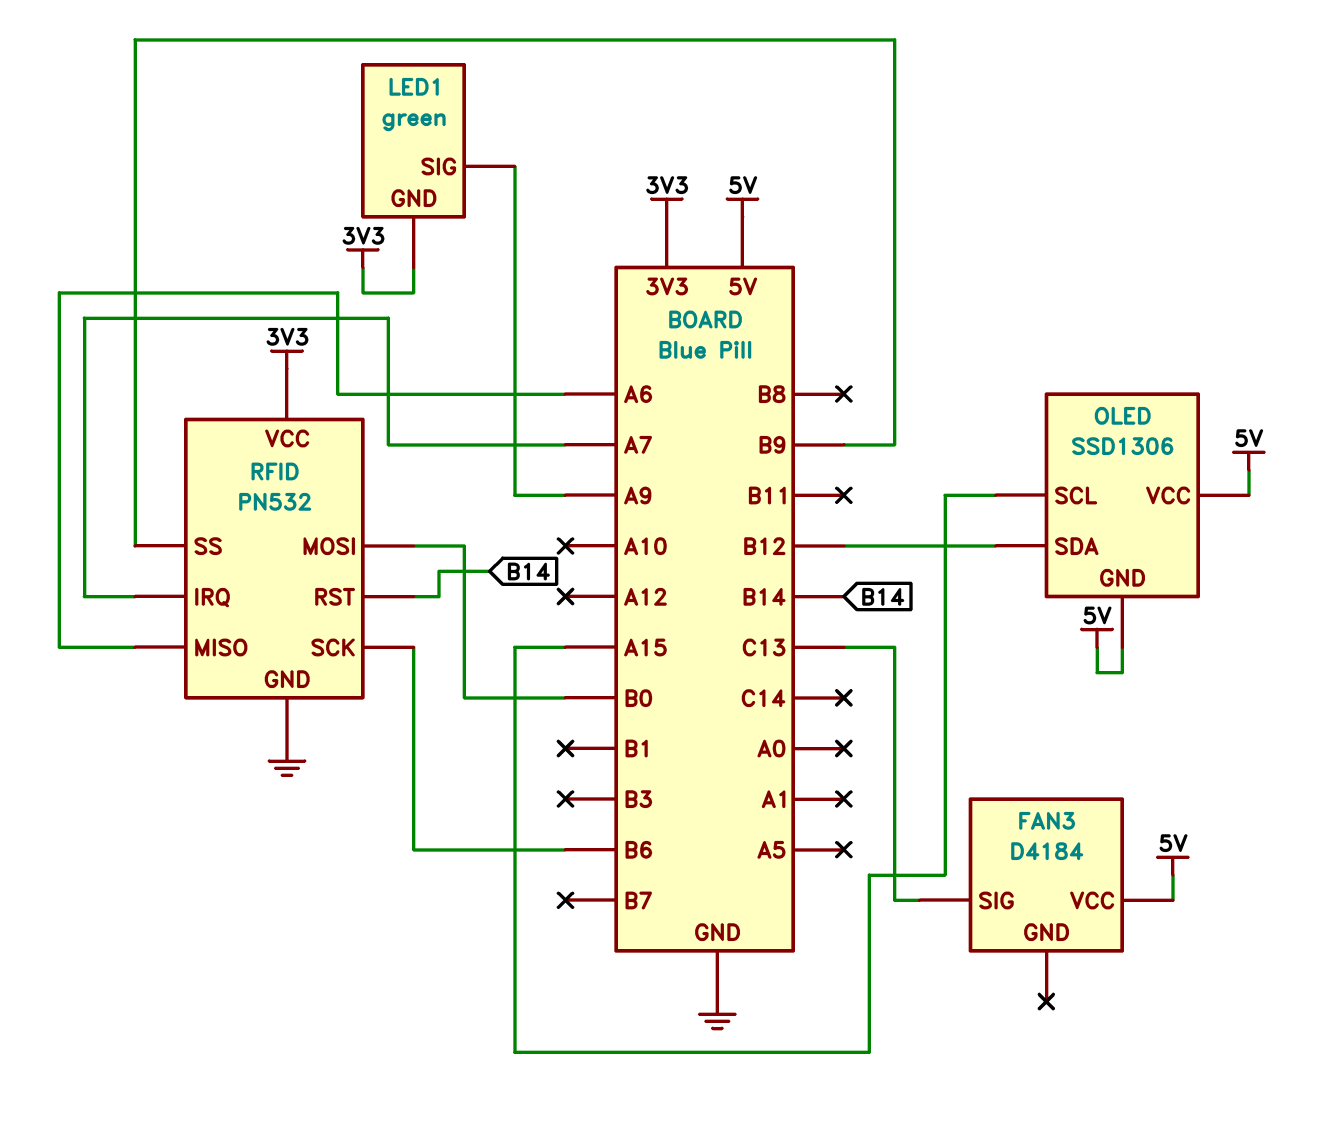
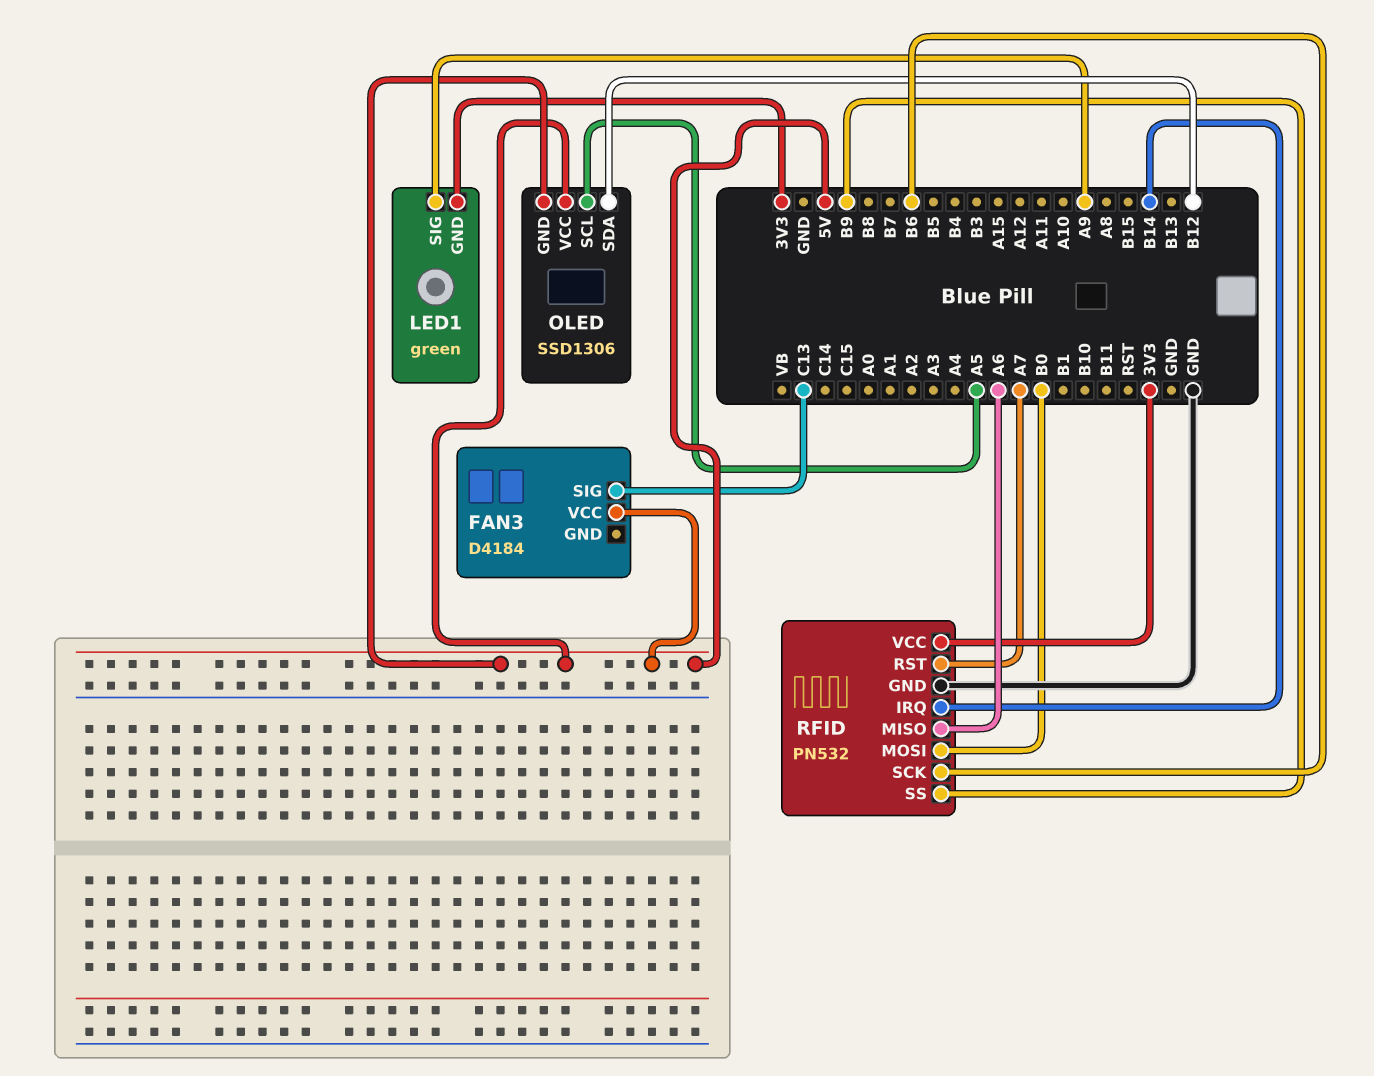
OLED pin SCL: A15 -> A5
RFID pin IRQ: A7 -> B14
RFID pin RST: B14 -> A7

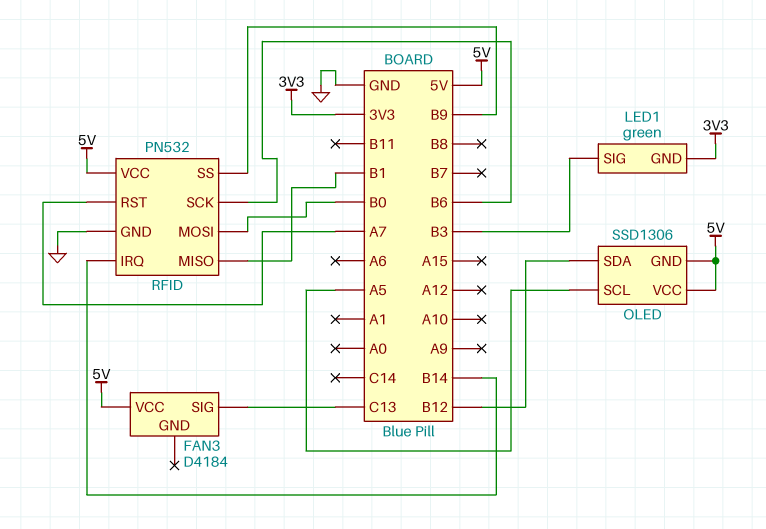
LED1 pin SIG: A9 -> B3
RFID pin MISO: A6 -> B1
RFID pin VCC: 3V3 -> 5V

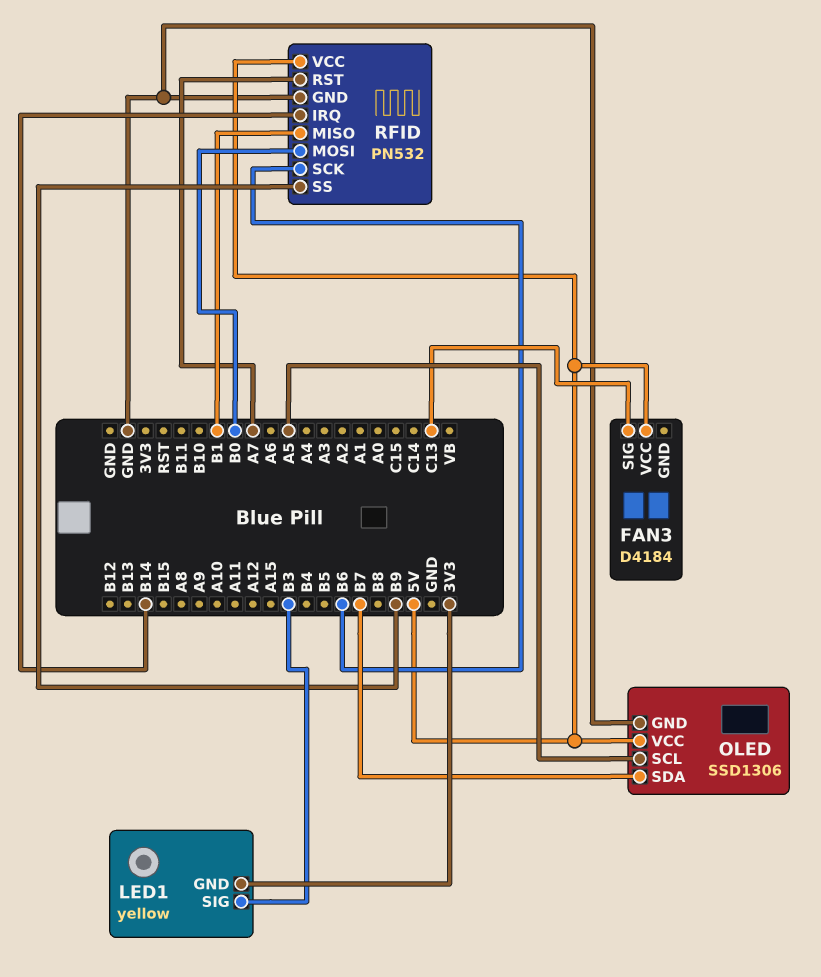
LED1: green -> yellow
OLED pin GND: 5V -> GND
OLED pin SDA: B12 -> B7

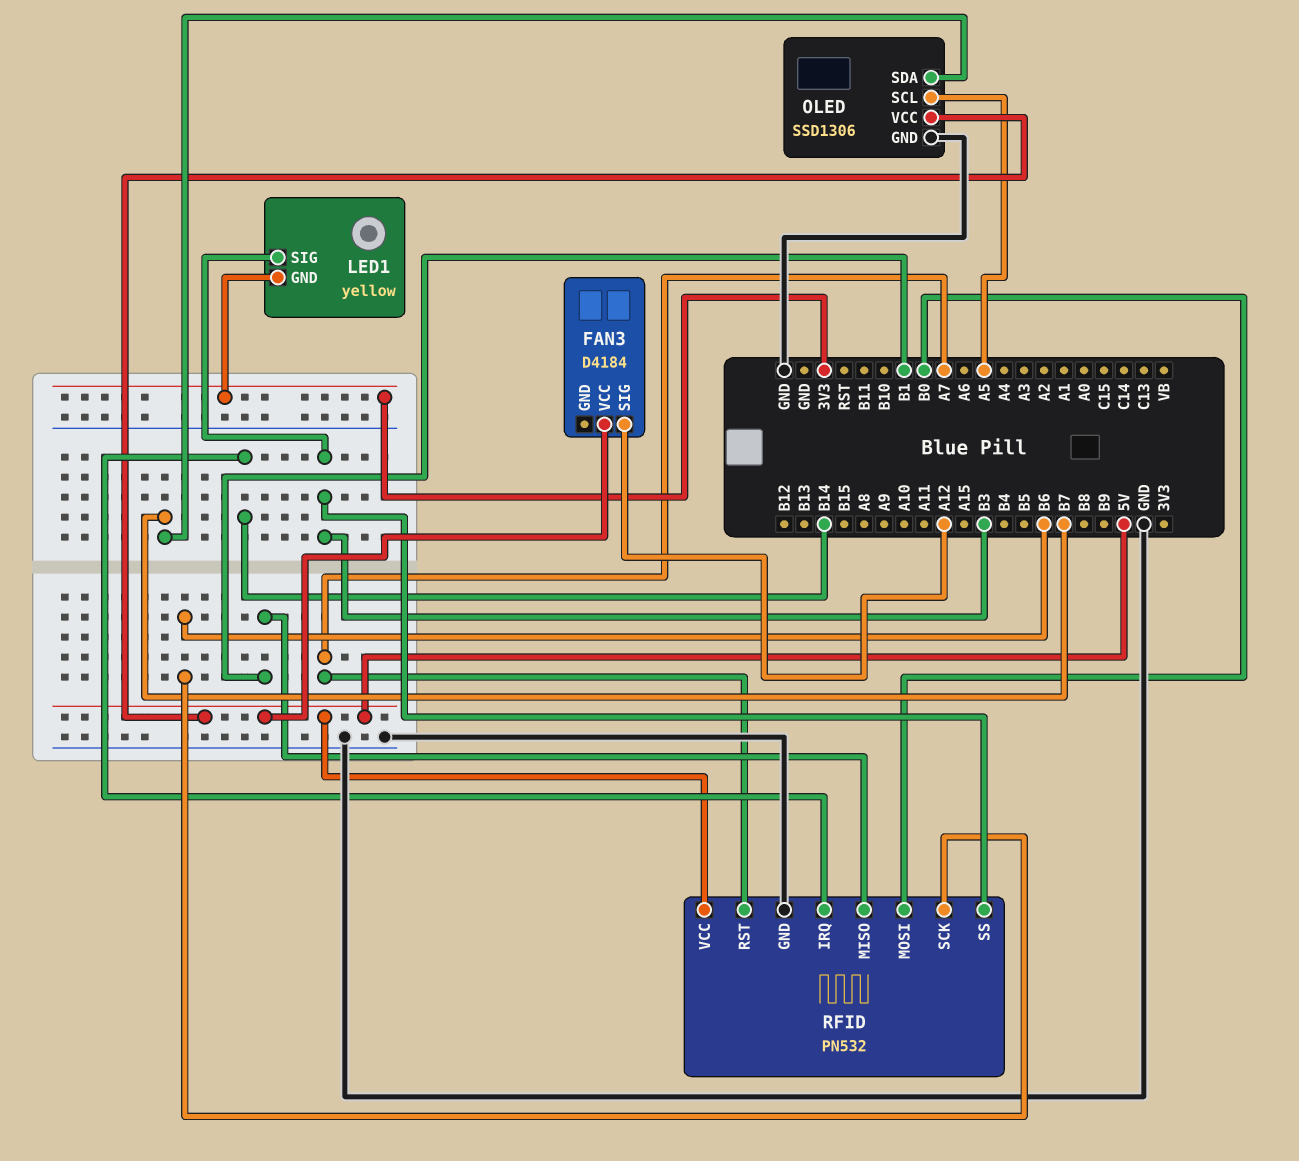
FAN3 pin SIG: C13 -> A12
RFID pin SS: B9 -> B3

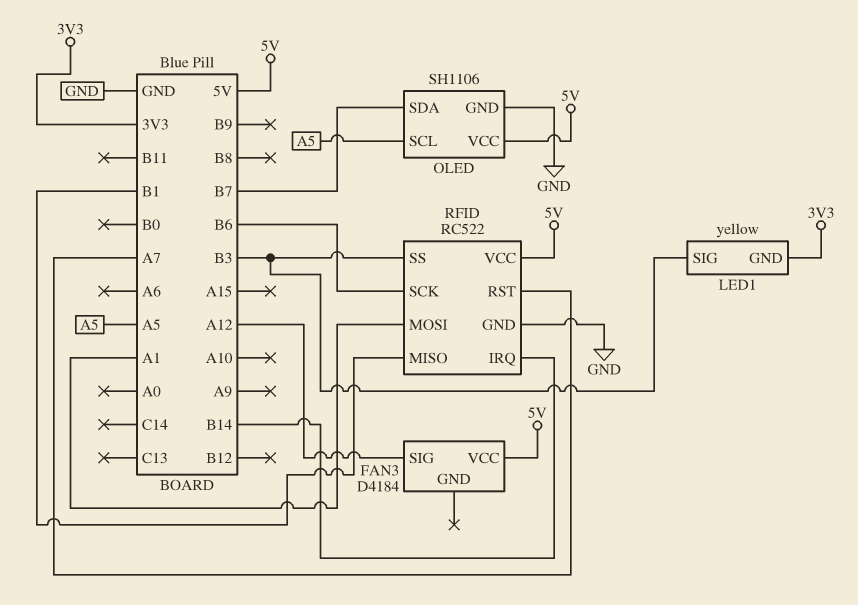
OLED: SSD1306 -> SH1106
RFID: PN532 -> RC522
RFID pin MOSI: B0 -> A1

